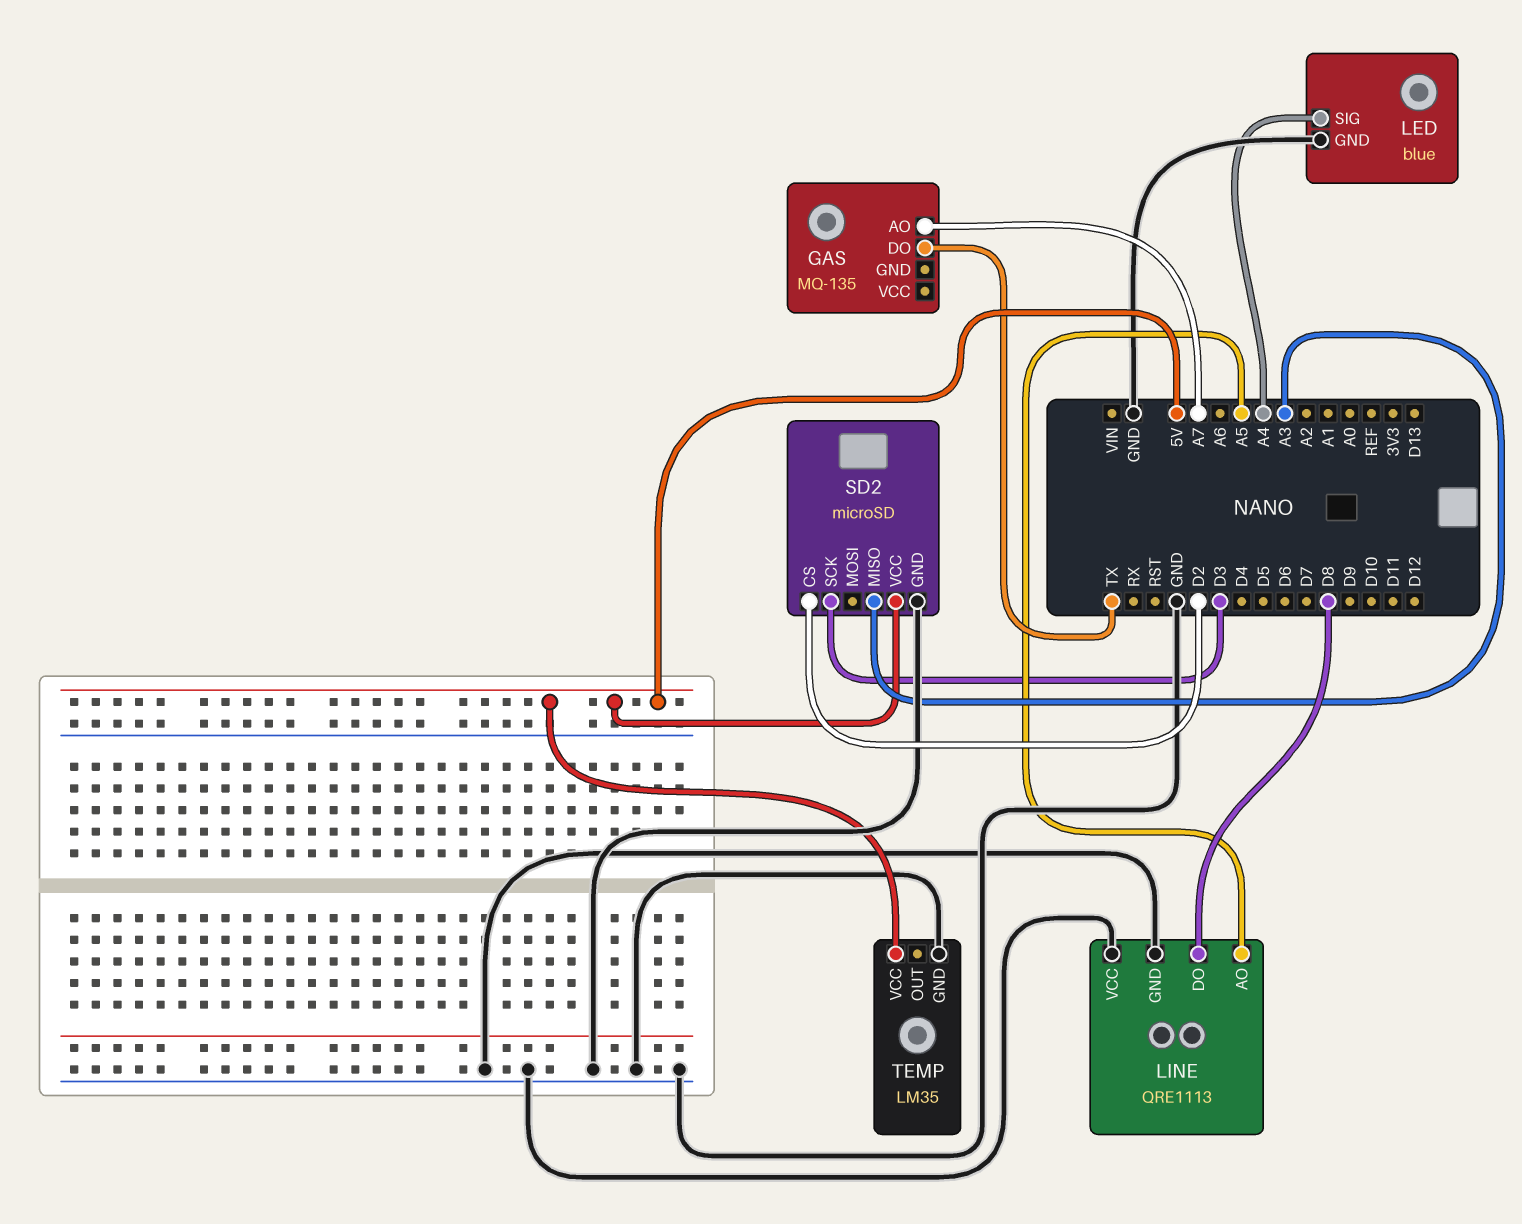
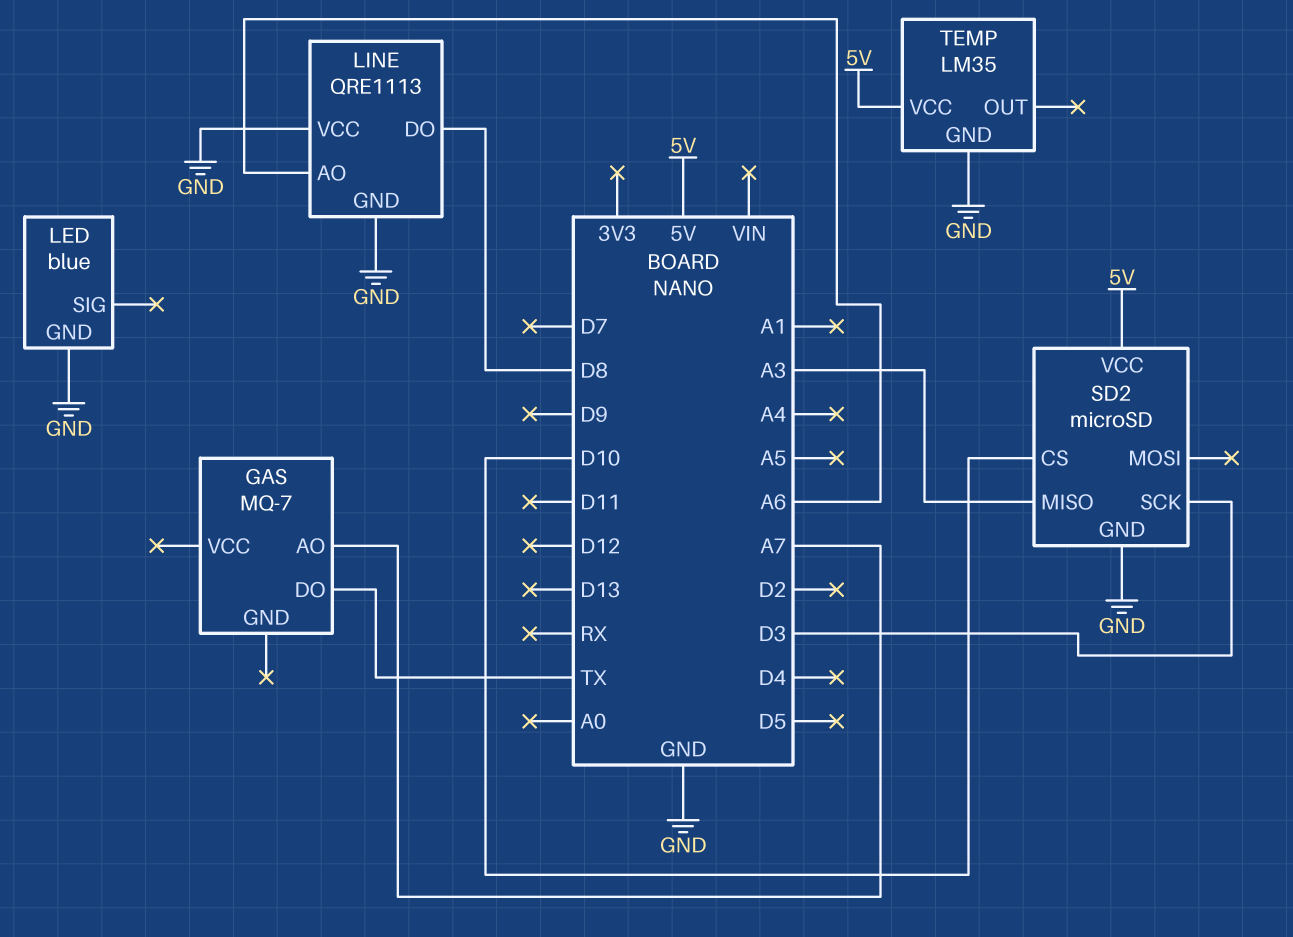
GAS: MQ-135 -> MQ-7
LED pin SIG: A4 -> none
LINE pin AO: A5 -> A6
SD2 pin CS: D2 -> D10

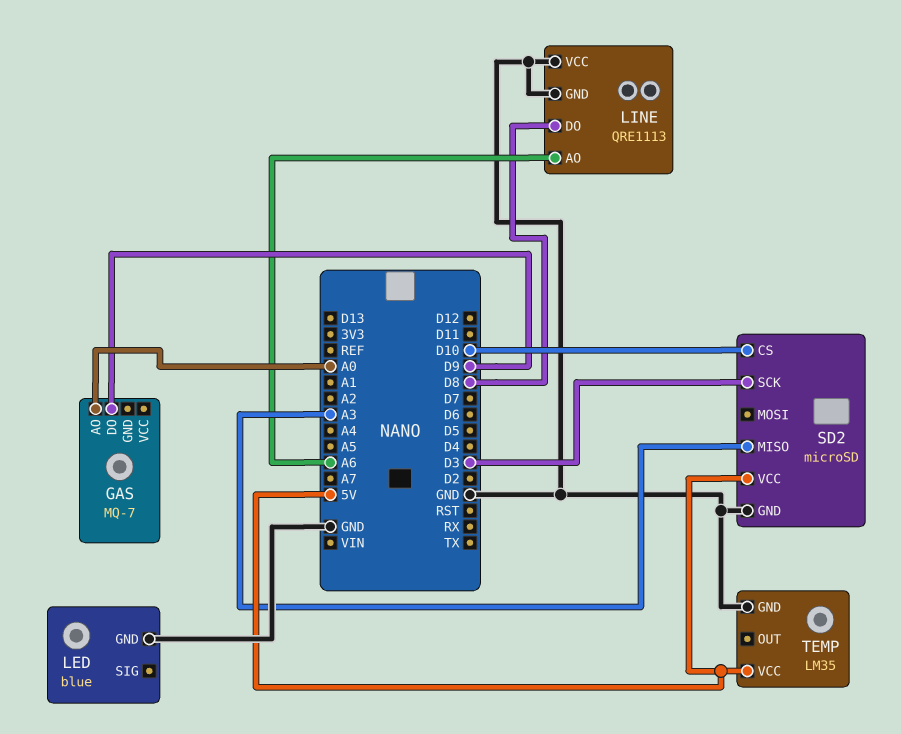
GAS pin AO: A7 -> A0
GAS pin DO: TX -> D9

